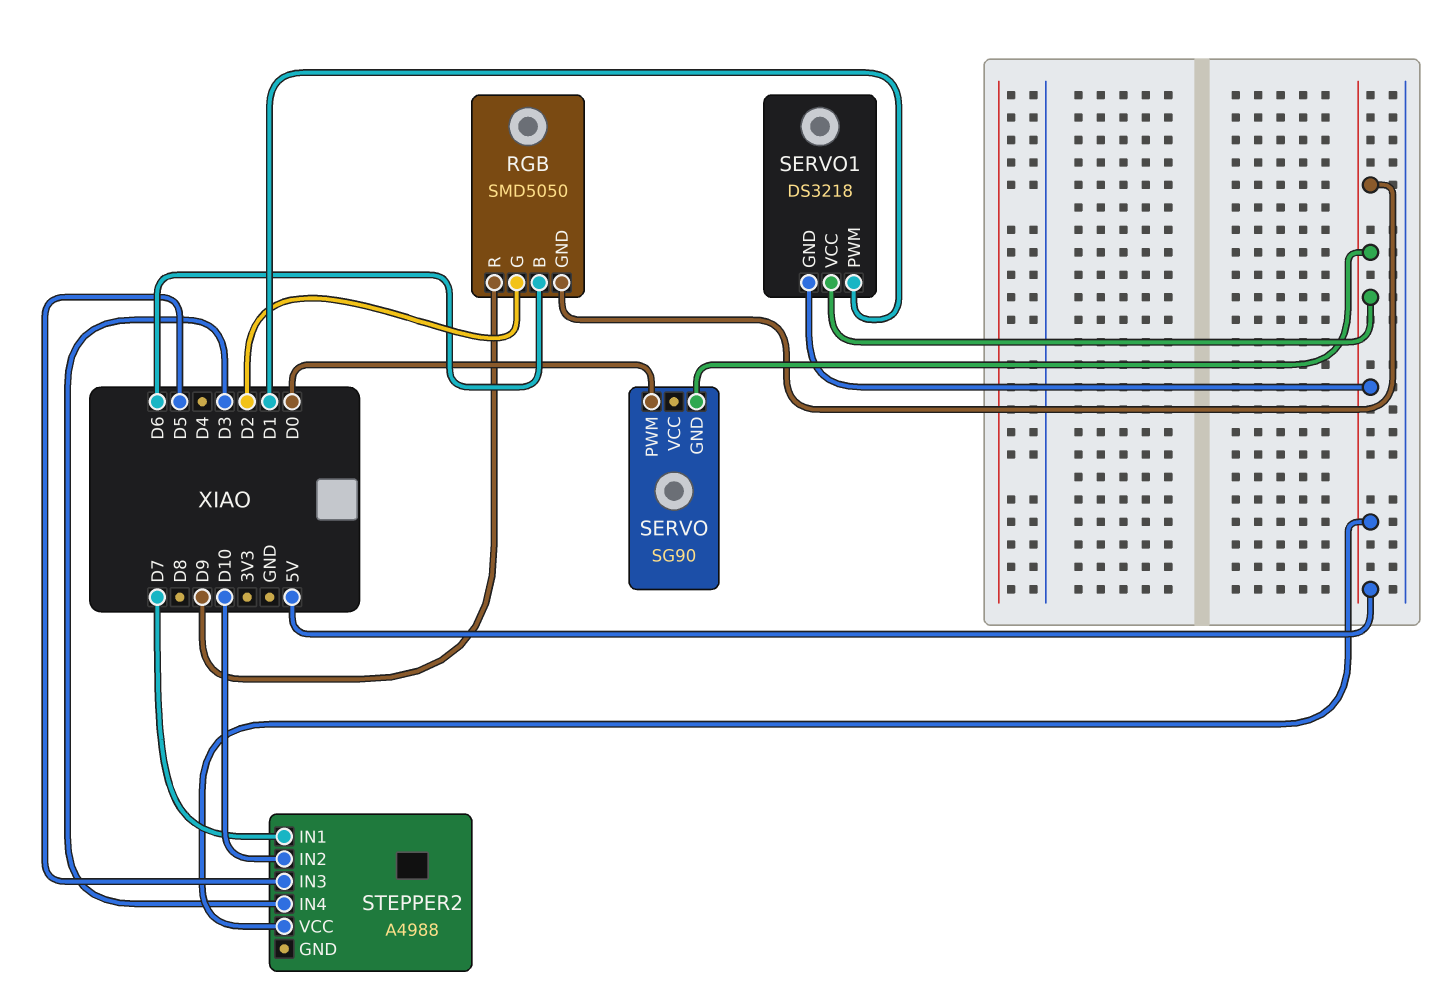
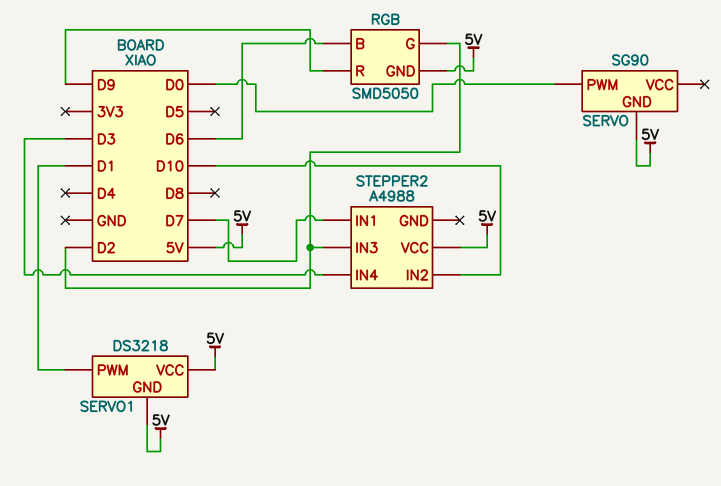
STEPPER2 pin IN3: D5 -> D2

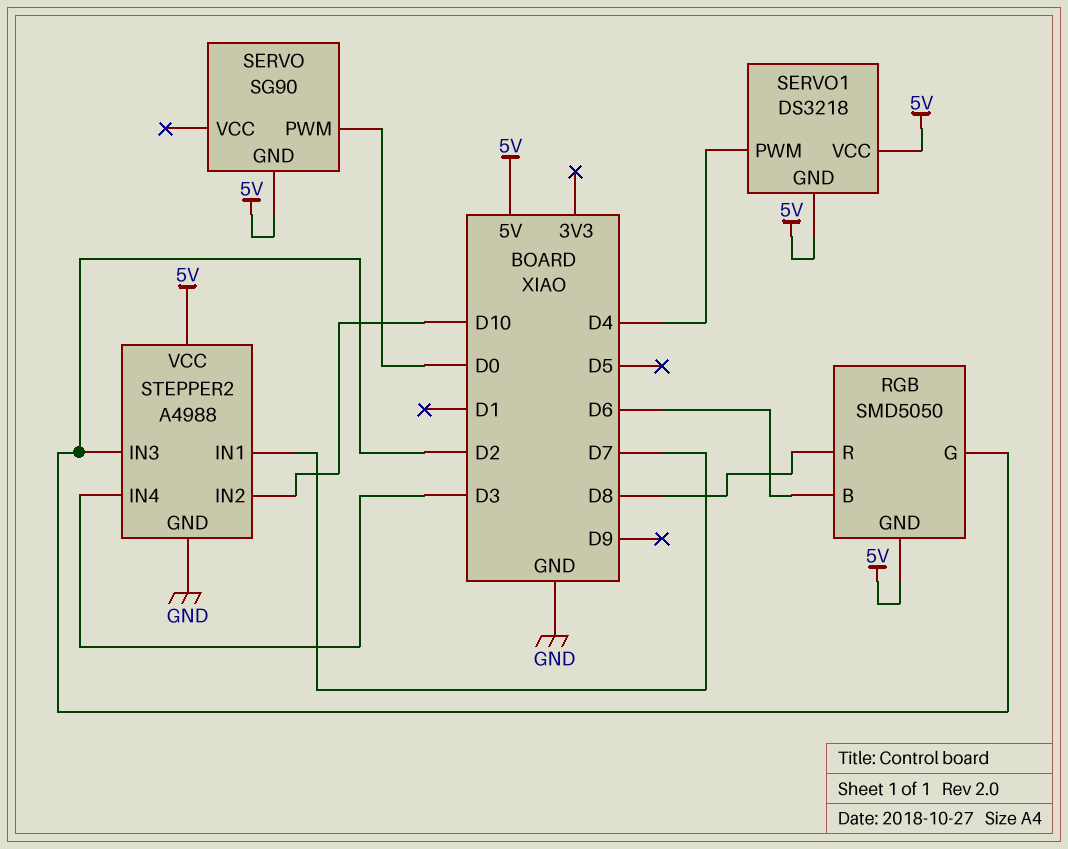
RGB pin R: D9 -> D8
SERVO1 pin PWM: D1 -> D4
STEPPER2 pin GND: none -> GND

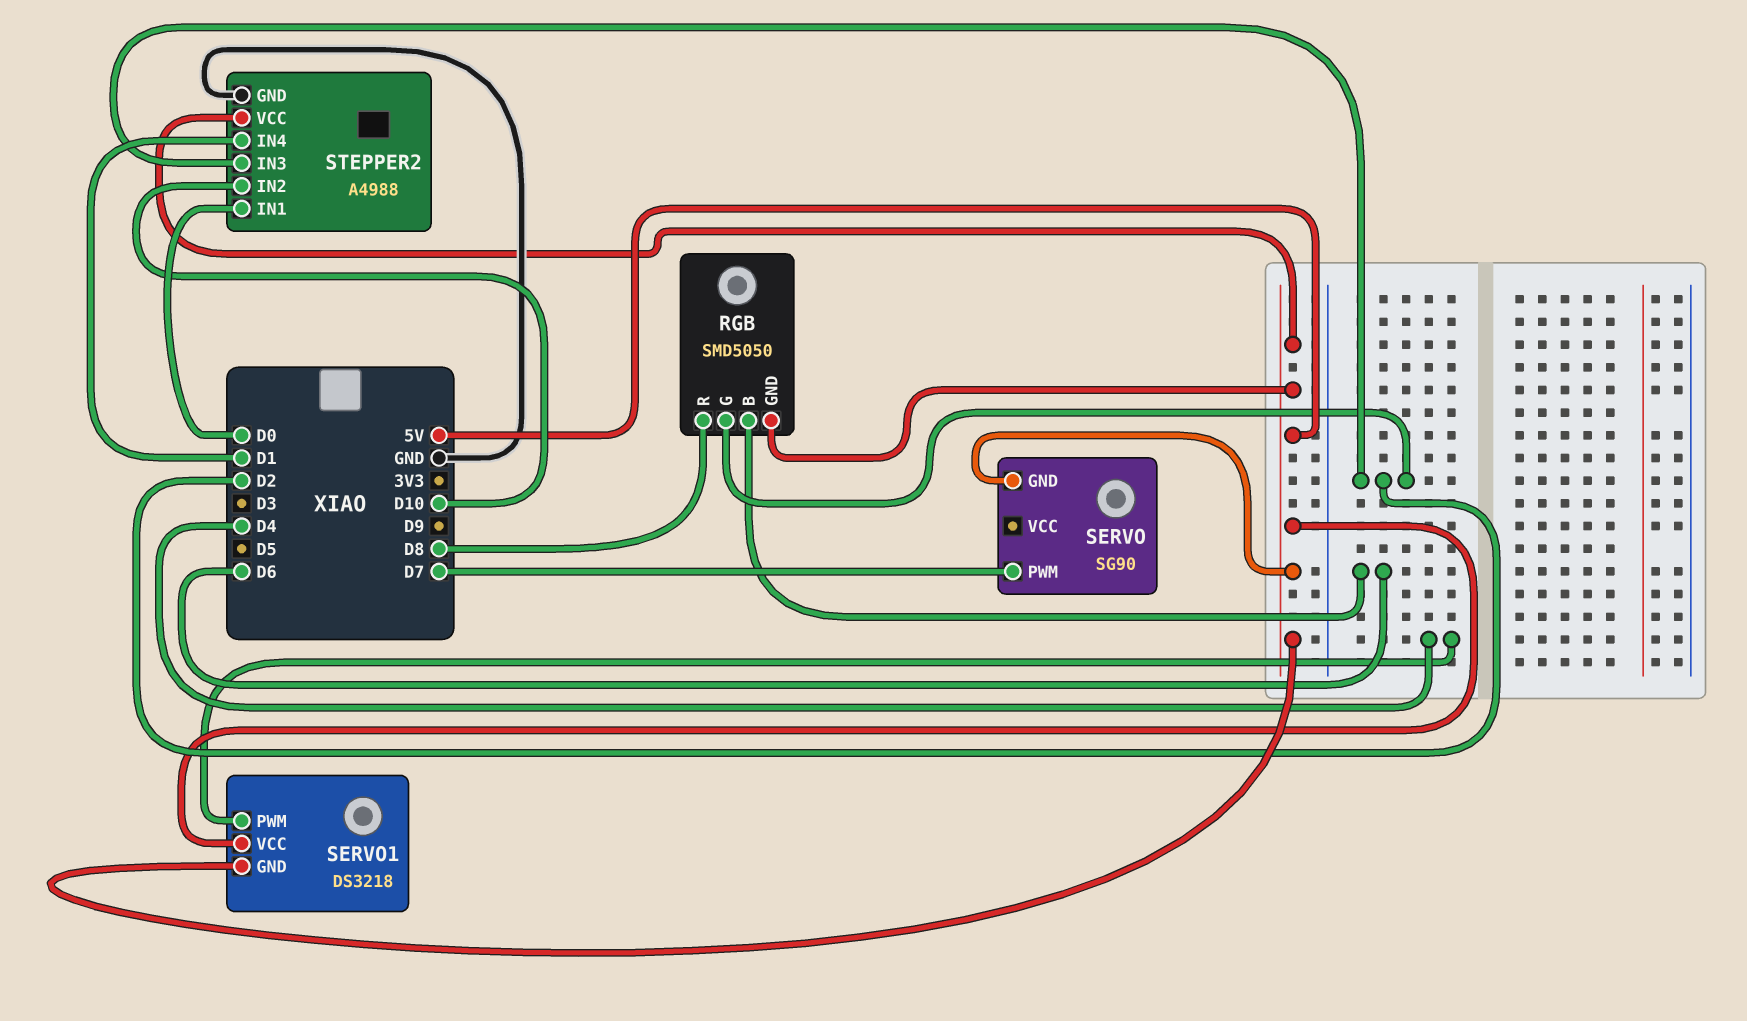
SERVO pin PWM: D0 -> D7
STEPPER2 pin IN1: D7 -> D0
STEPPER2 pin IN4: D3 -> D1

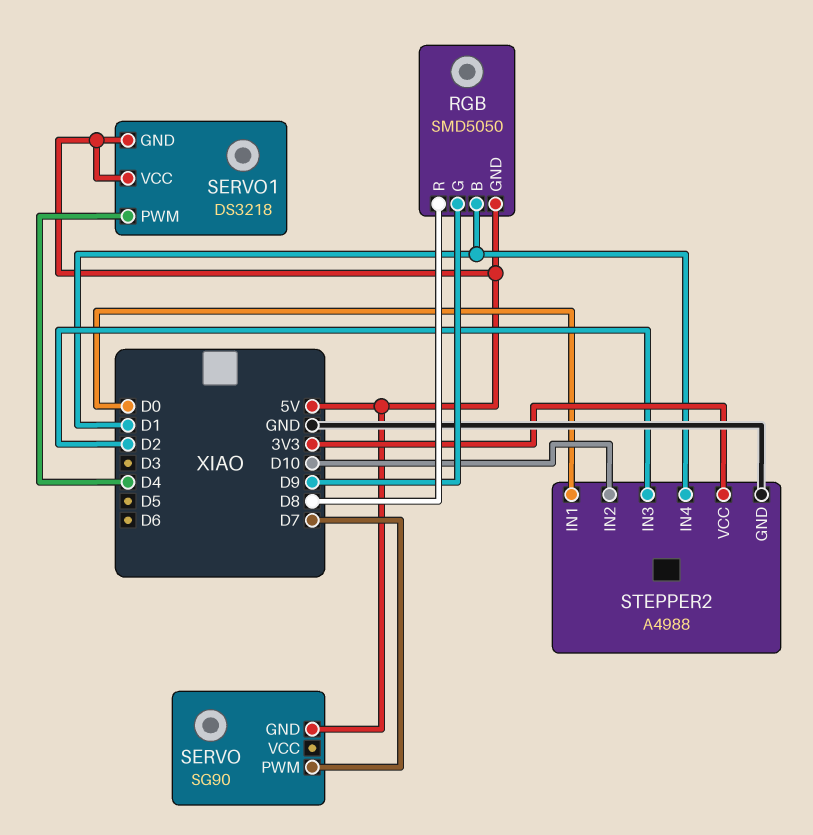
RGB pin B: D6 -> D1
RGB pin G: D2 -> D9
STEPPER2 pin VCC: 5V -> 3V3

